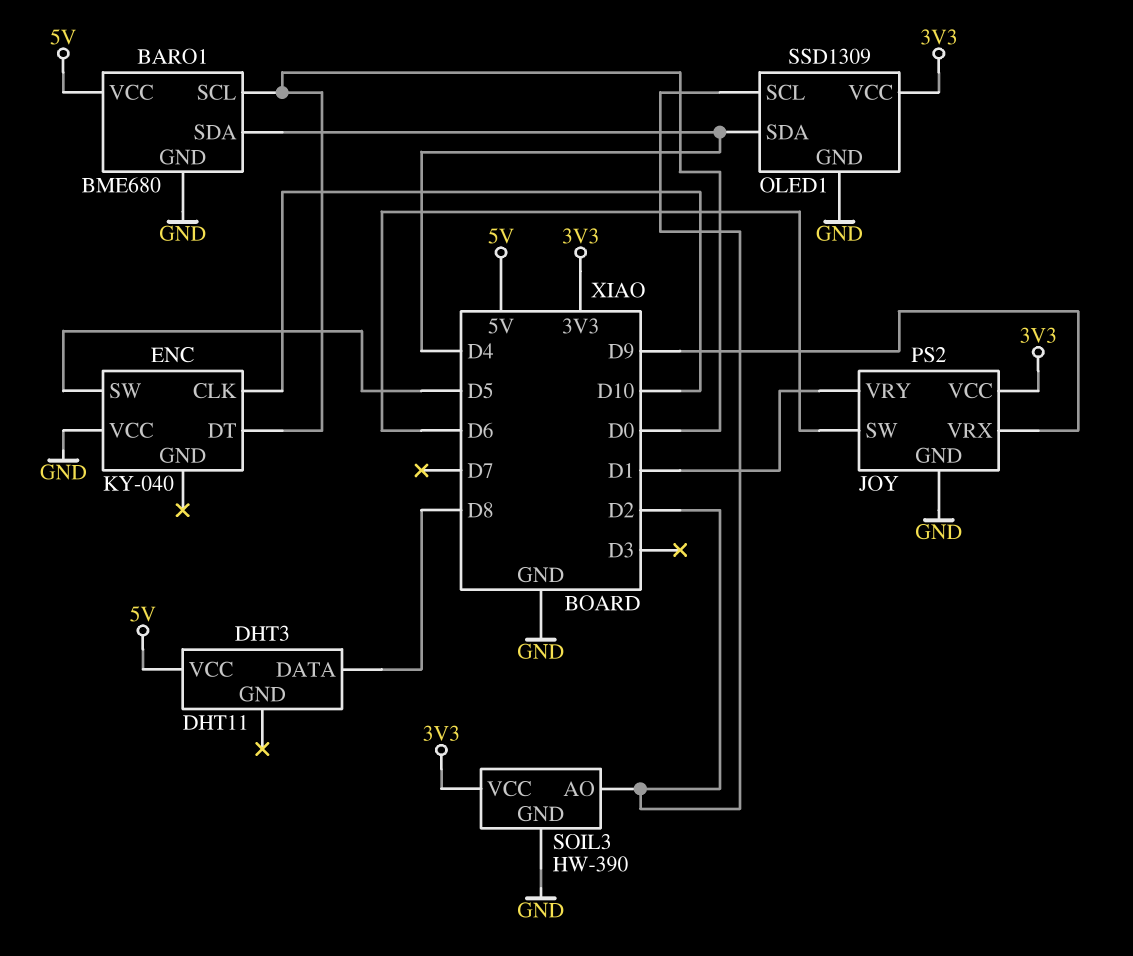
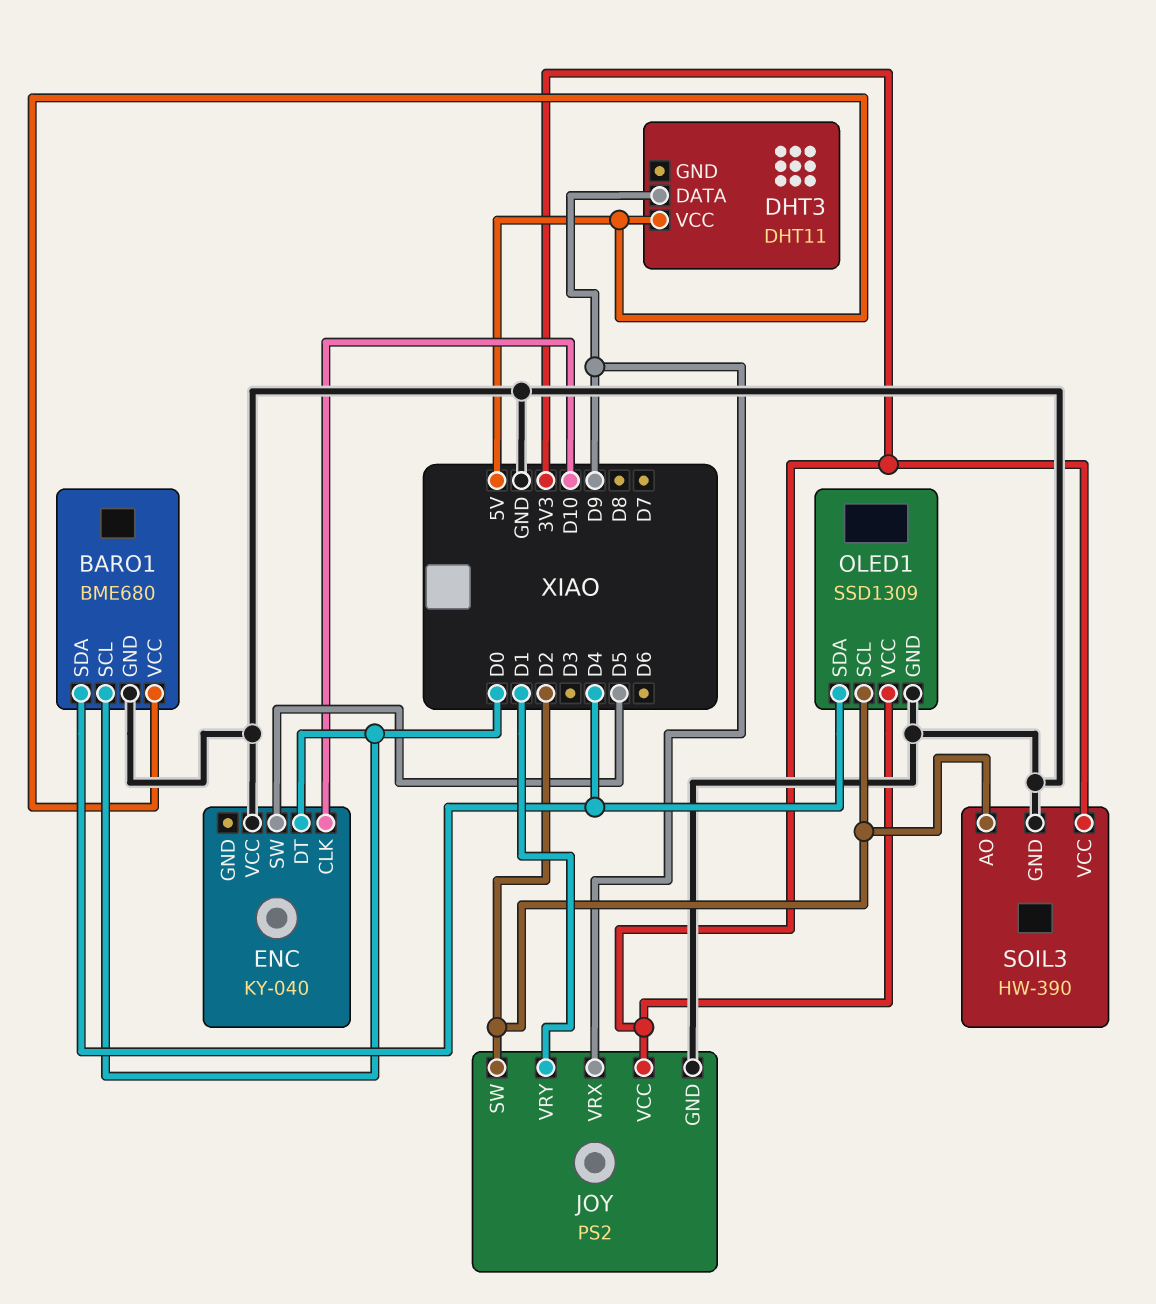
DHT3 pin DATA: D8 -> D9
JOY pin SW: D6 -> D2

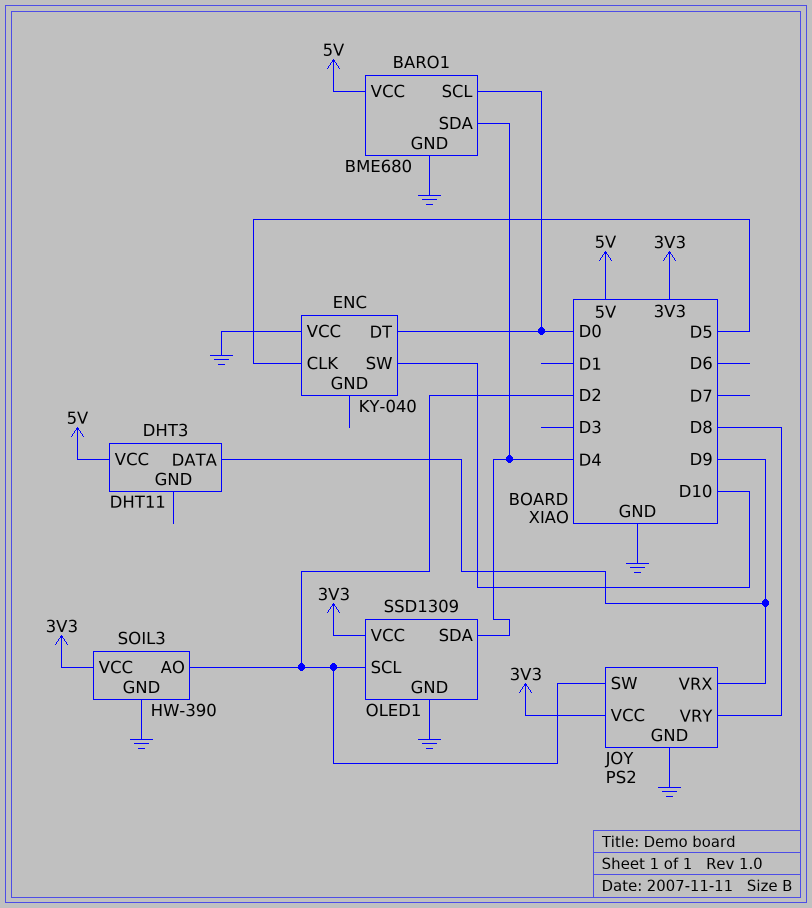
ENC pin CLK: D10 -> D5
ENC pin SW: D5 -> D10
JOY pin VRY: D1 -> D8

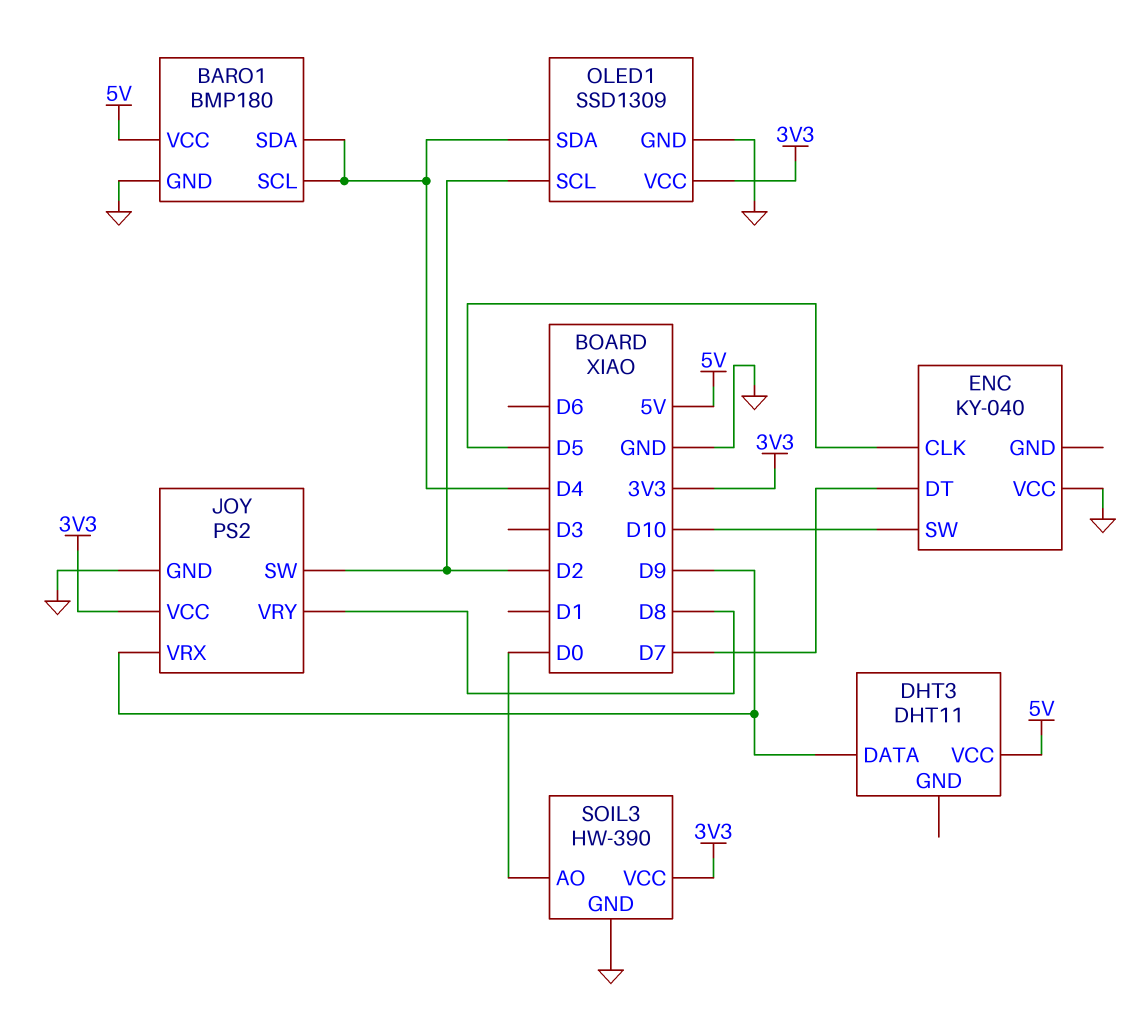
BARO1: BME680 -> BMP180
BARO1 pin SCL: D0 -> D4
ENC pin DT: D0 -> D7
SOIL3 pin AO: D2 -> D0

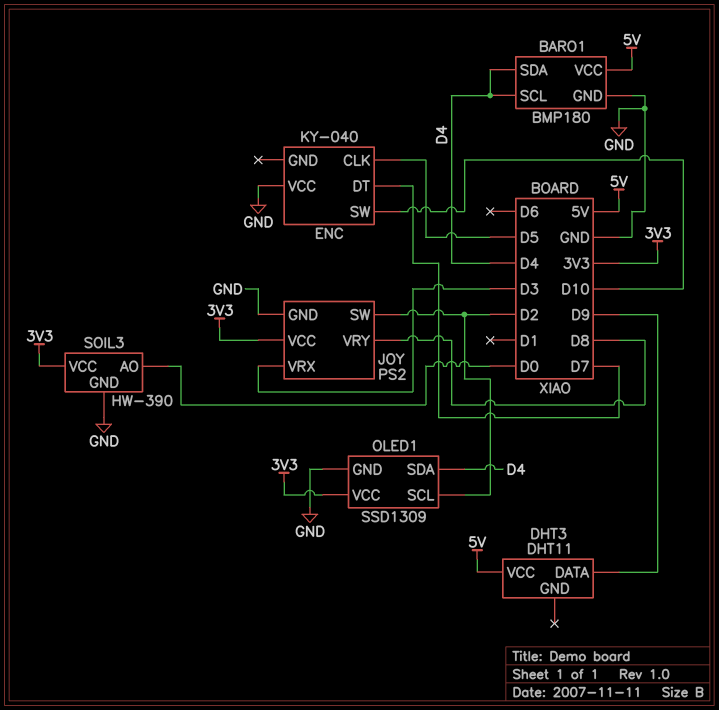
JOY pin VRX: D9 -> D3

